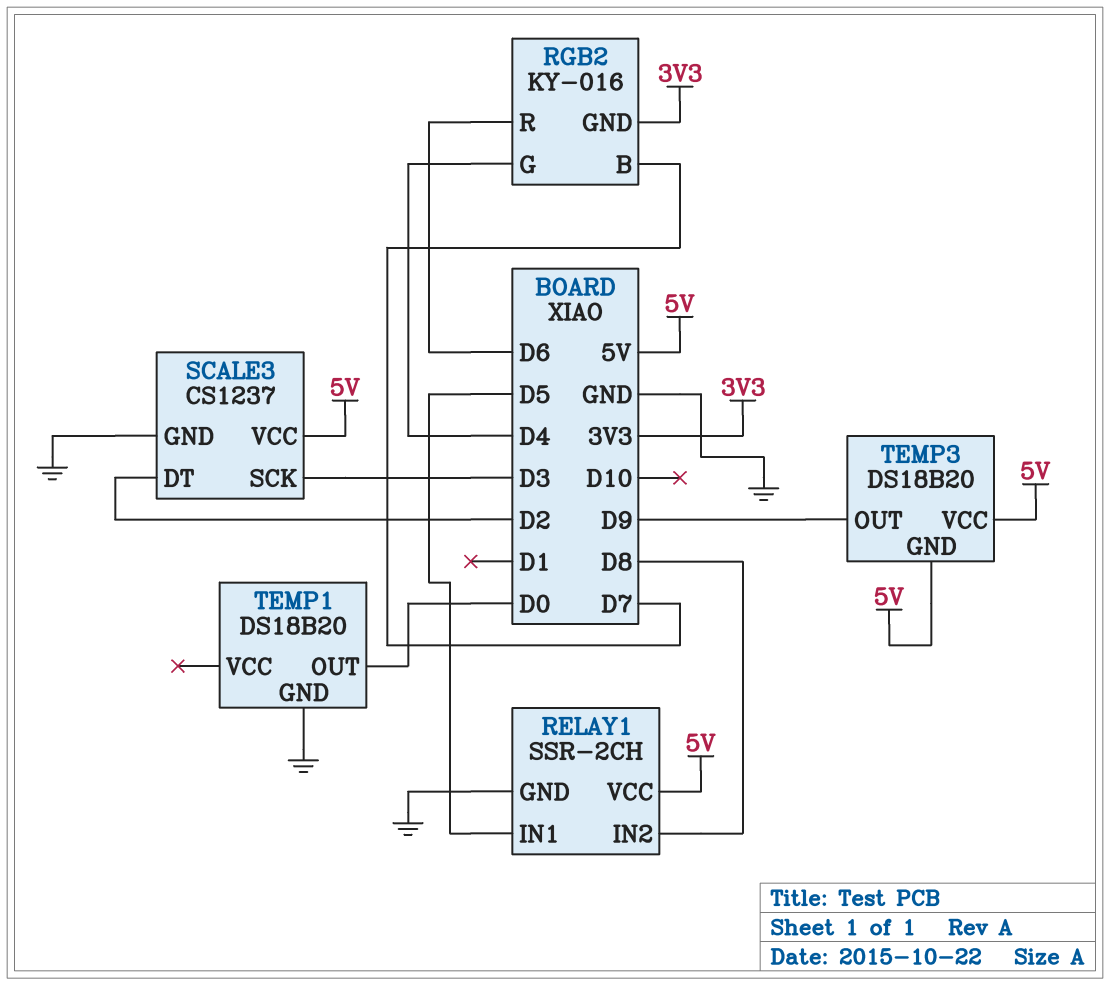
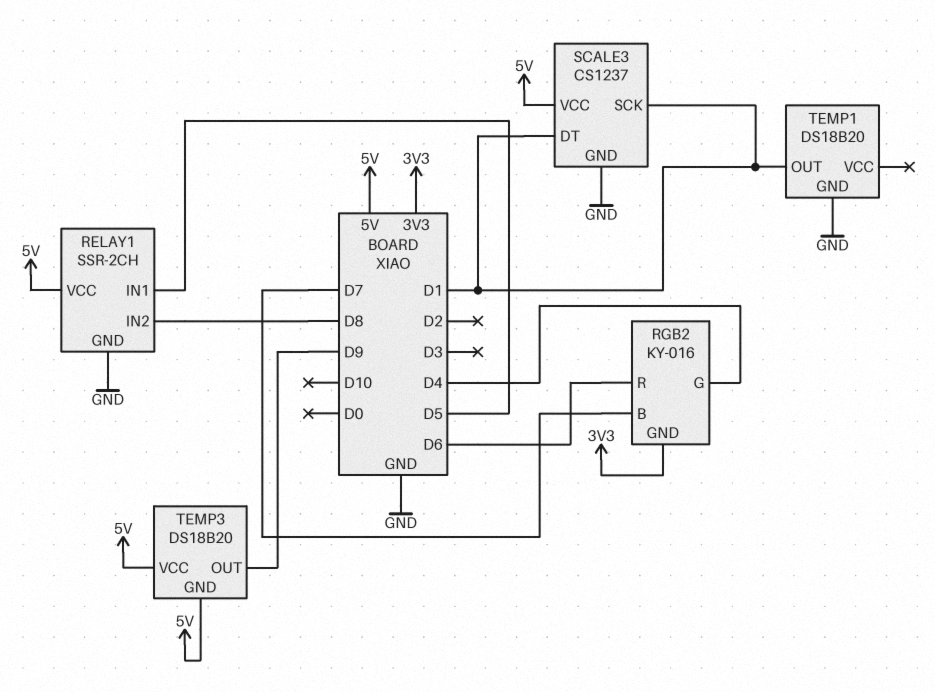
SCALE3 pin DT: D2 -> D1
SCALE3 pin SCK: D3 -> D1
TEMP1 pin OUT: D0 -> D1

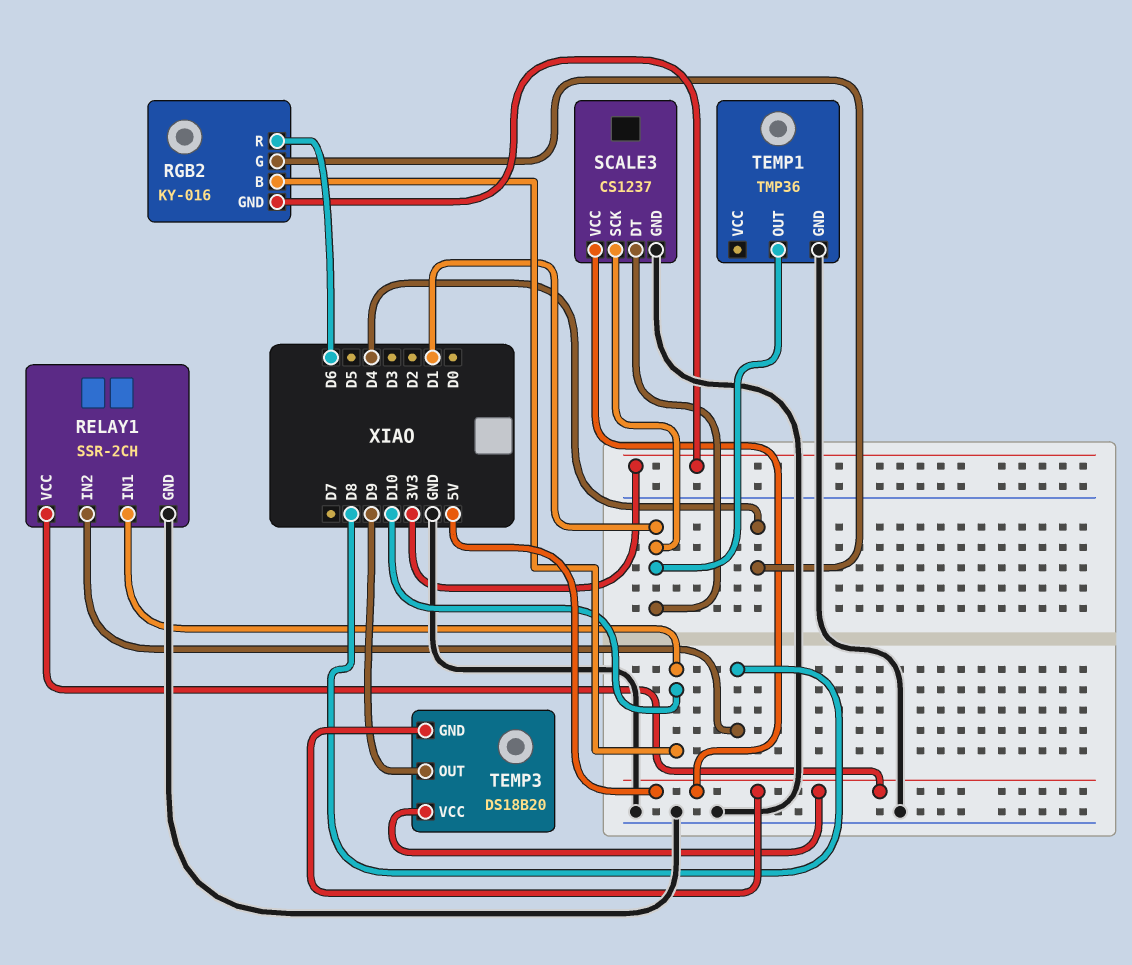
RELAY1 pin IN1: D5 -> D10
RGB2 pin B: D7 -> D10
TEMP1: DS18B20 -> TMP36

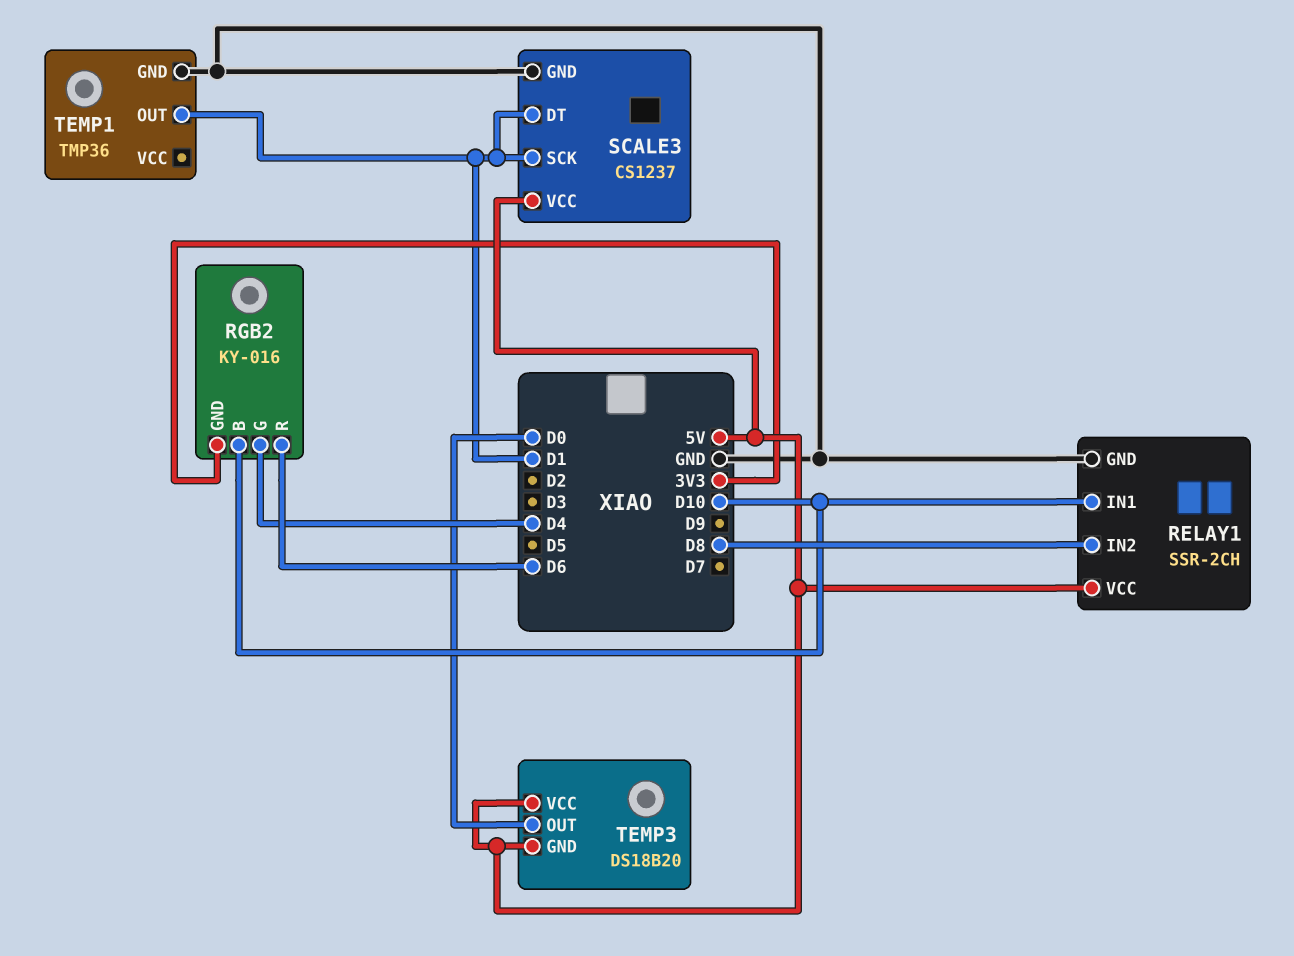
TEMP3 pin OUT: D9 -> D0

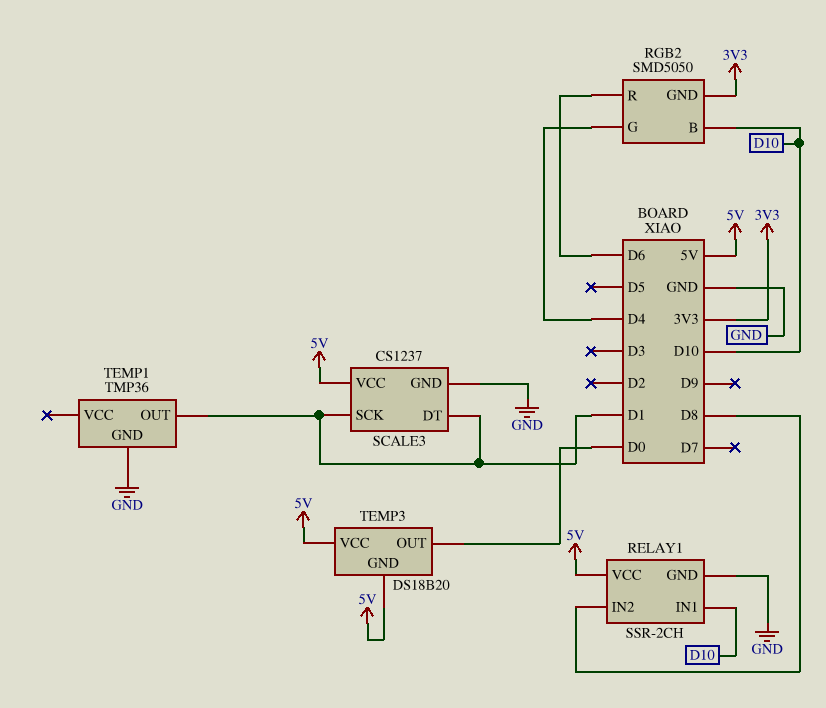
RGB2: KY-016 -> SMD5050

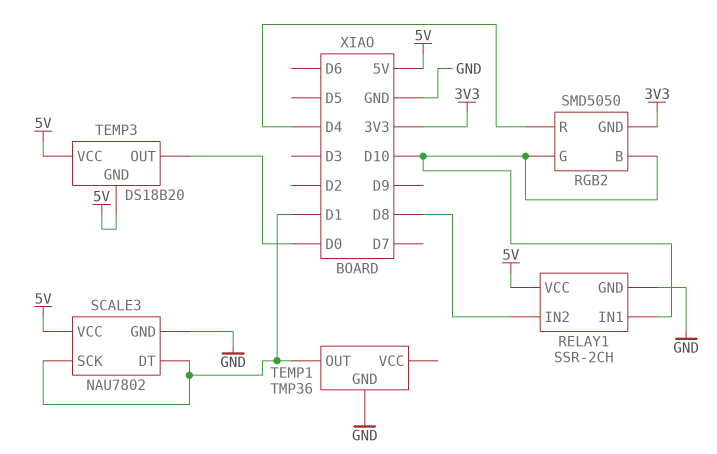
RGB2 pin G: D4 -> D10
RGB2 pin R: D6 -> D4
SCALE3: CS1237 -> NAU7802

